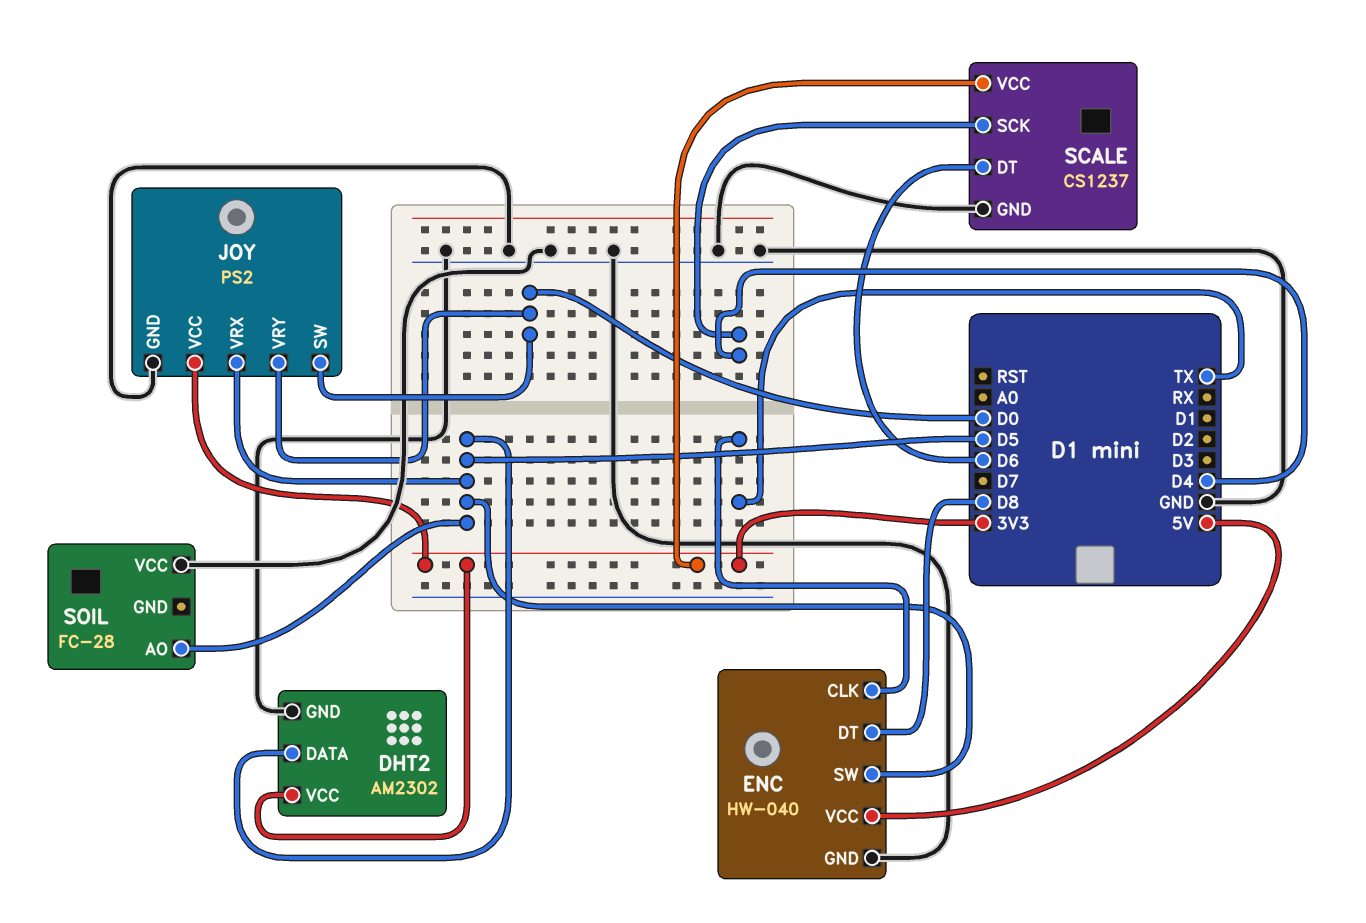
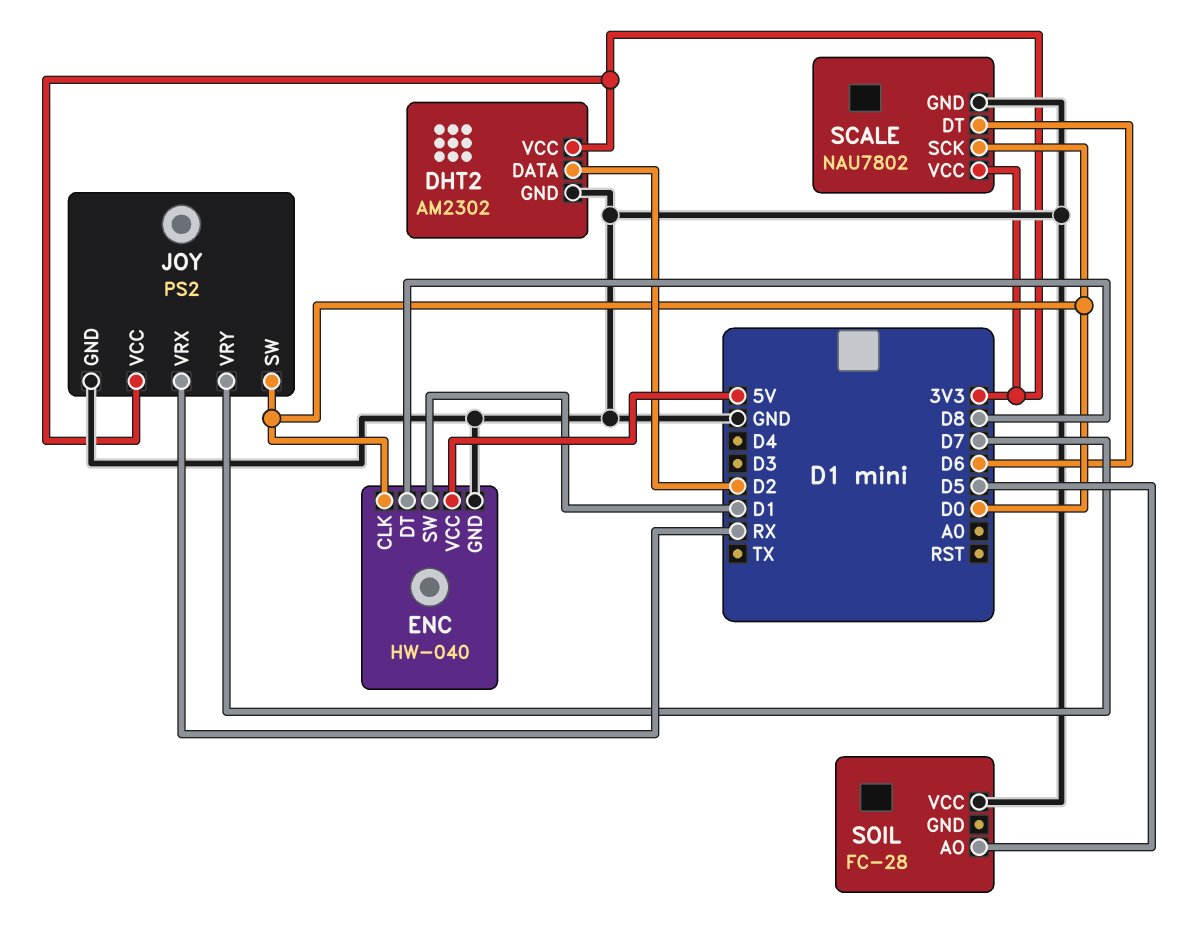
DHT2 pin DATA: D5 -> D2
ENC pin CLK: TX -> D0
ENC pin SW: D5 -> D1
JOY pin VRX: D5 -> RX
JOY pin VRY: D0 -> D7
SCALE: CS1237 -> NAU7802
SCALE pin SCK: D4 -> D0

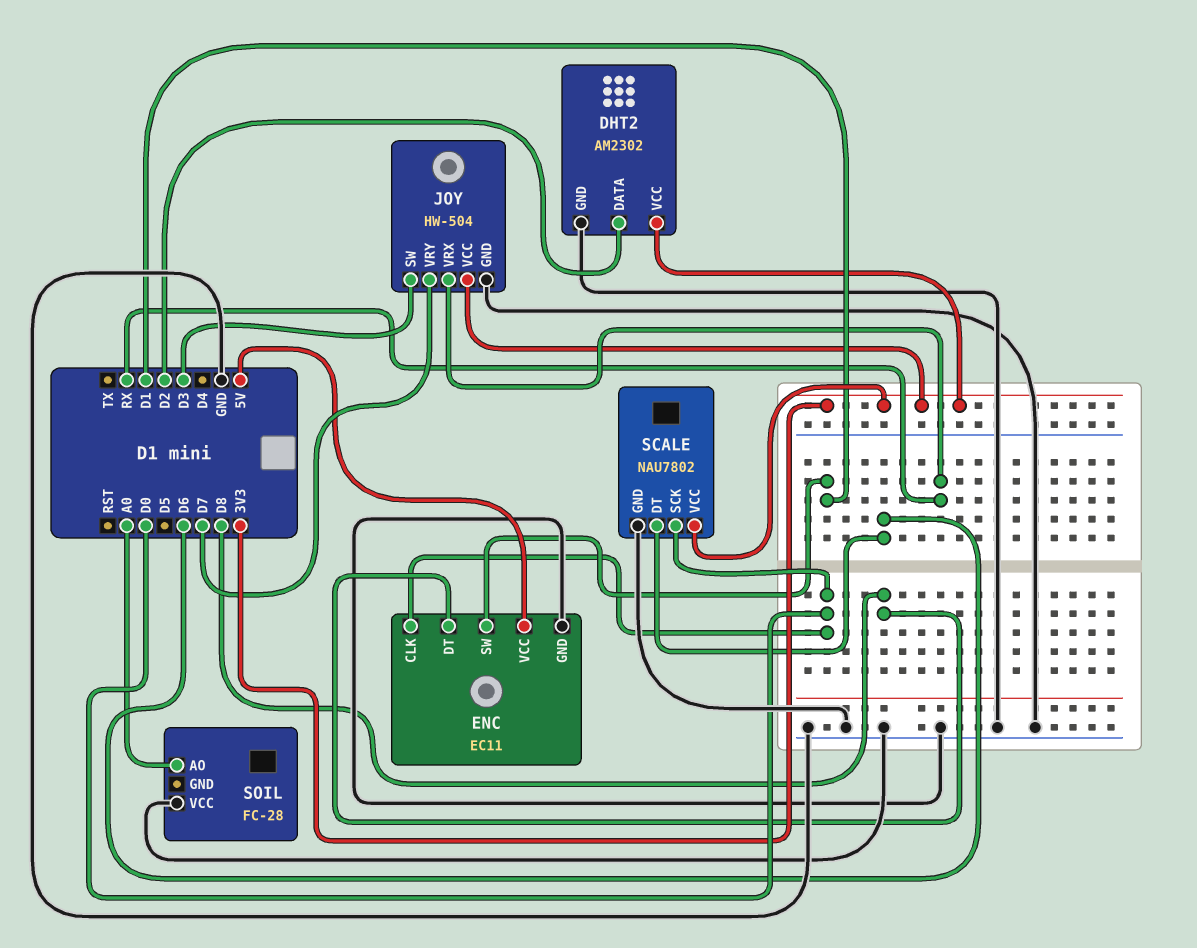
ENC: HW-040 -> EC11
JOY: PS2 -> HW-504
JOY pin SW: D0 -> D3
SOIL pin AO: D5 -> A0

